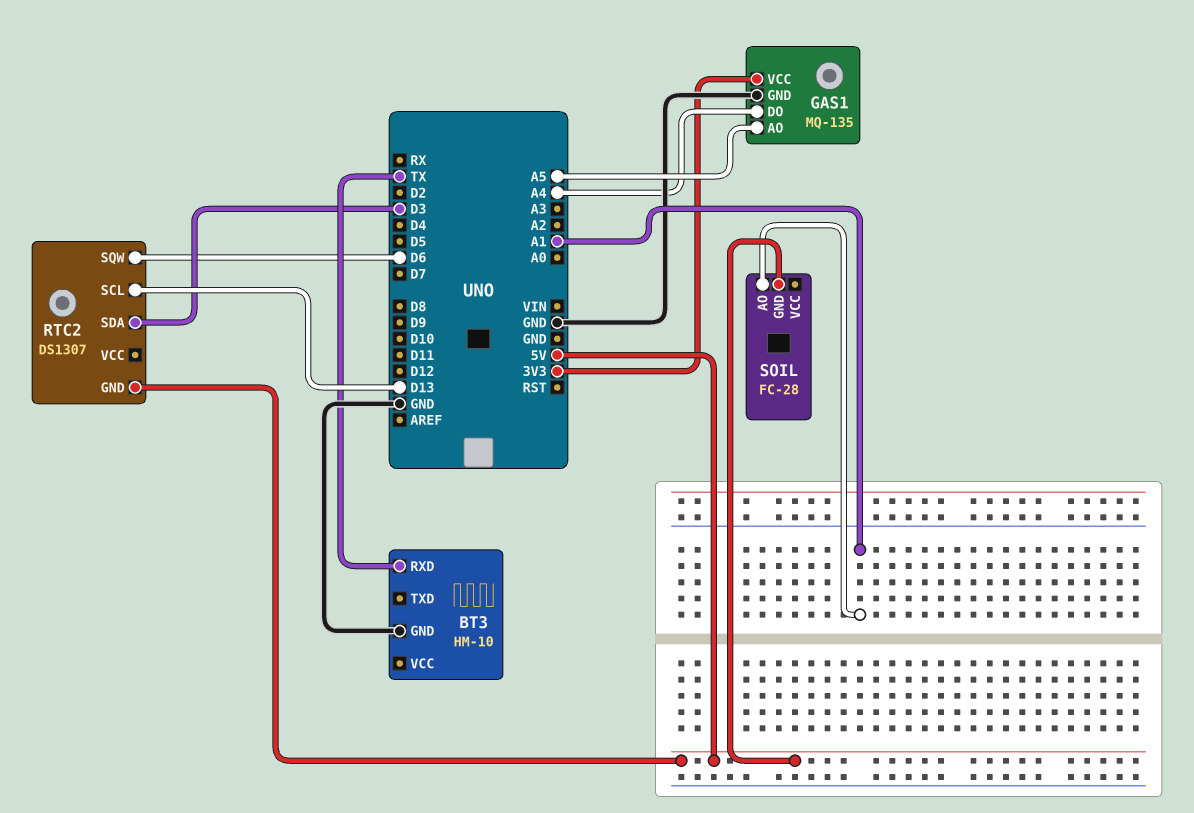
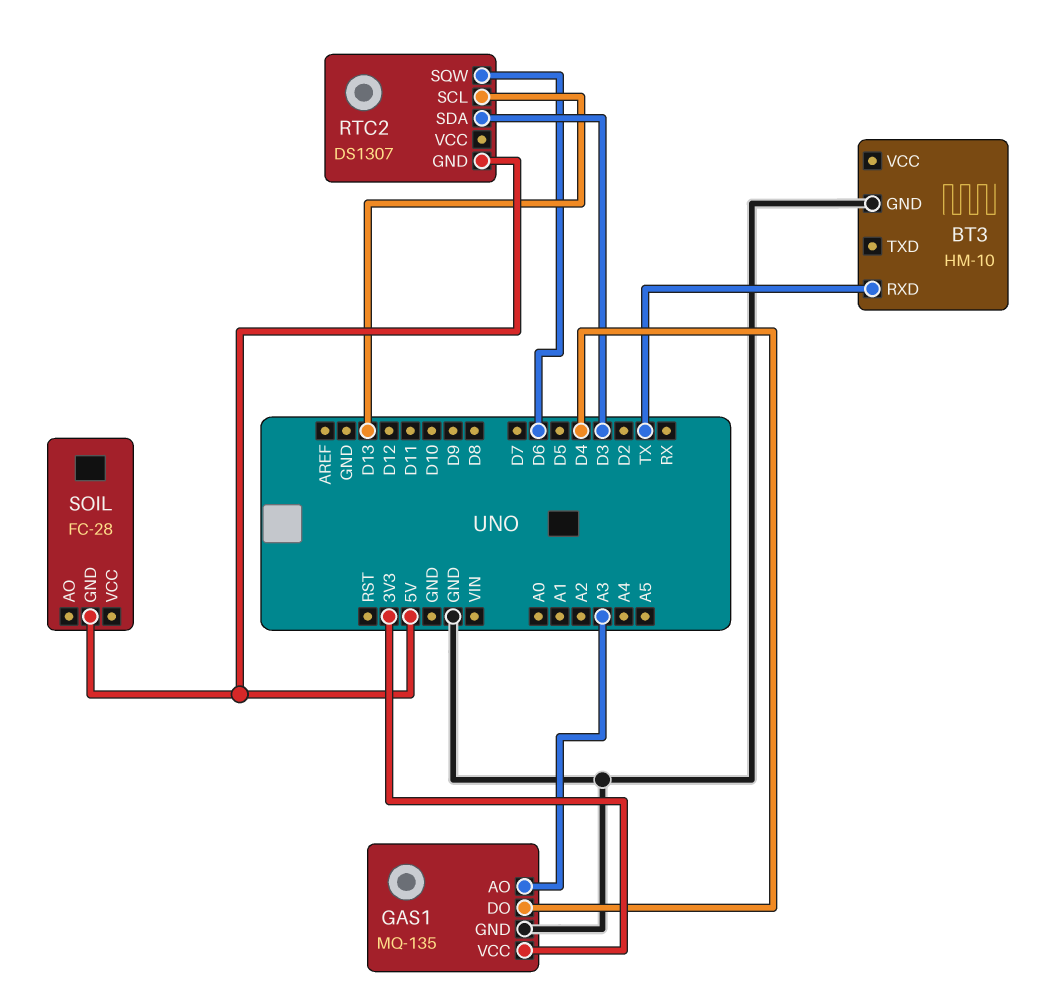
GAS1 pin AO: A5 -> A3
GAS1 pin DO: A4 -> D4
SOIL pin AO: A1 -> none

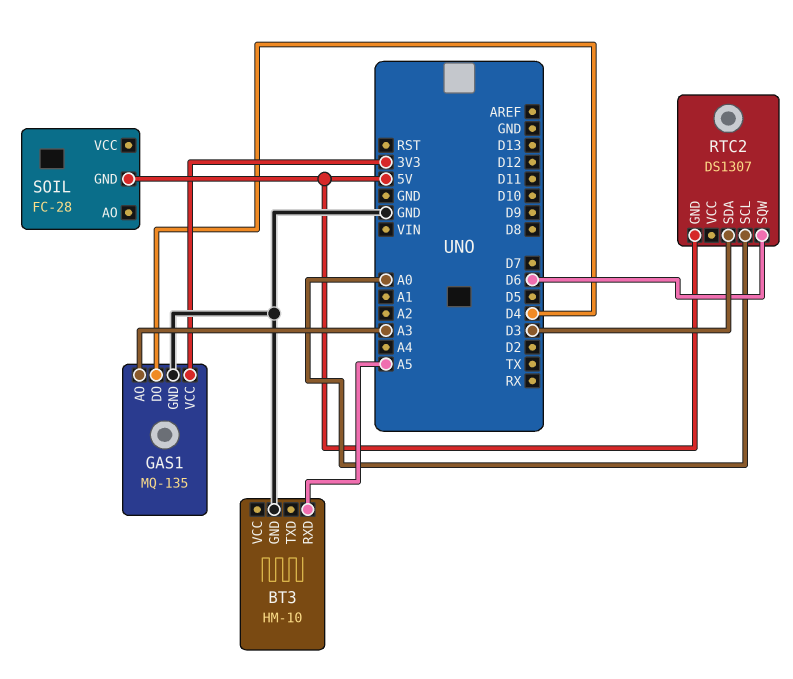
BT3 pin RXD: TX -> A5
RTC2 pin SCL: D13 -> A0

